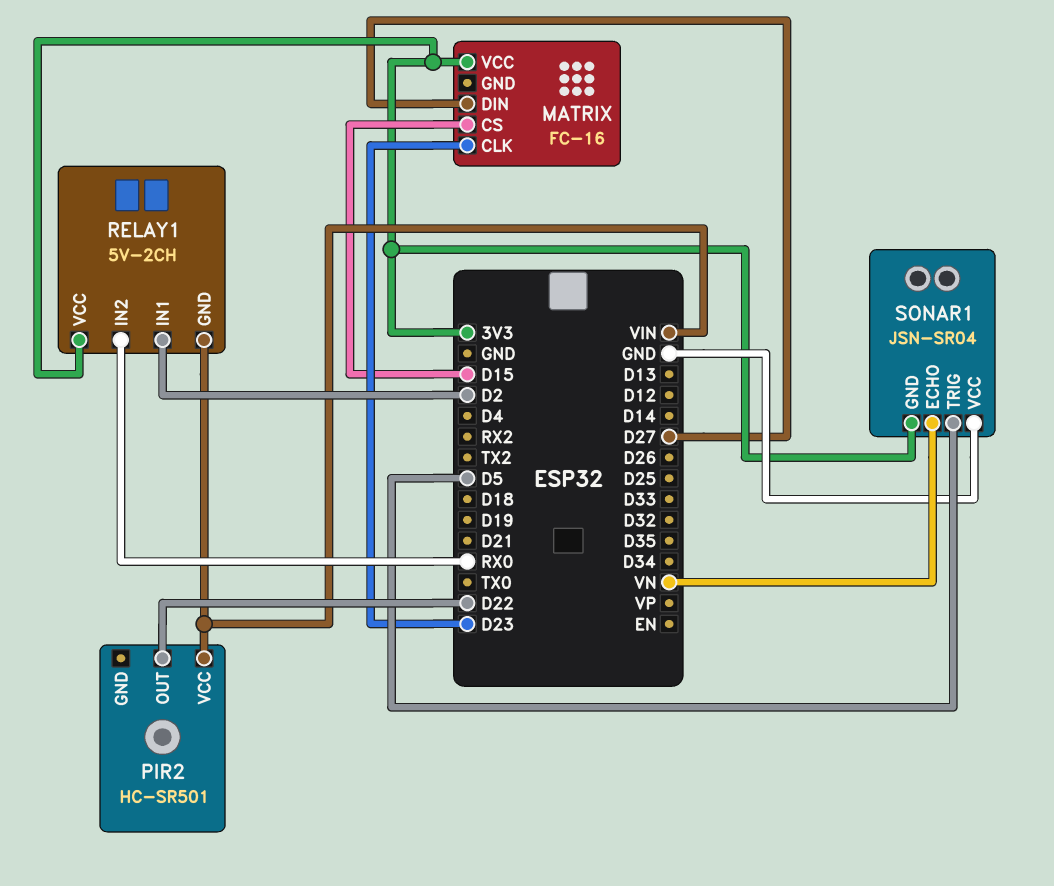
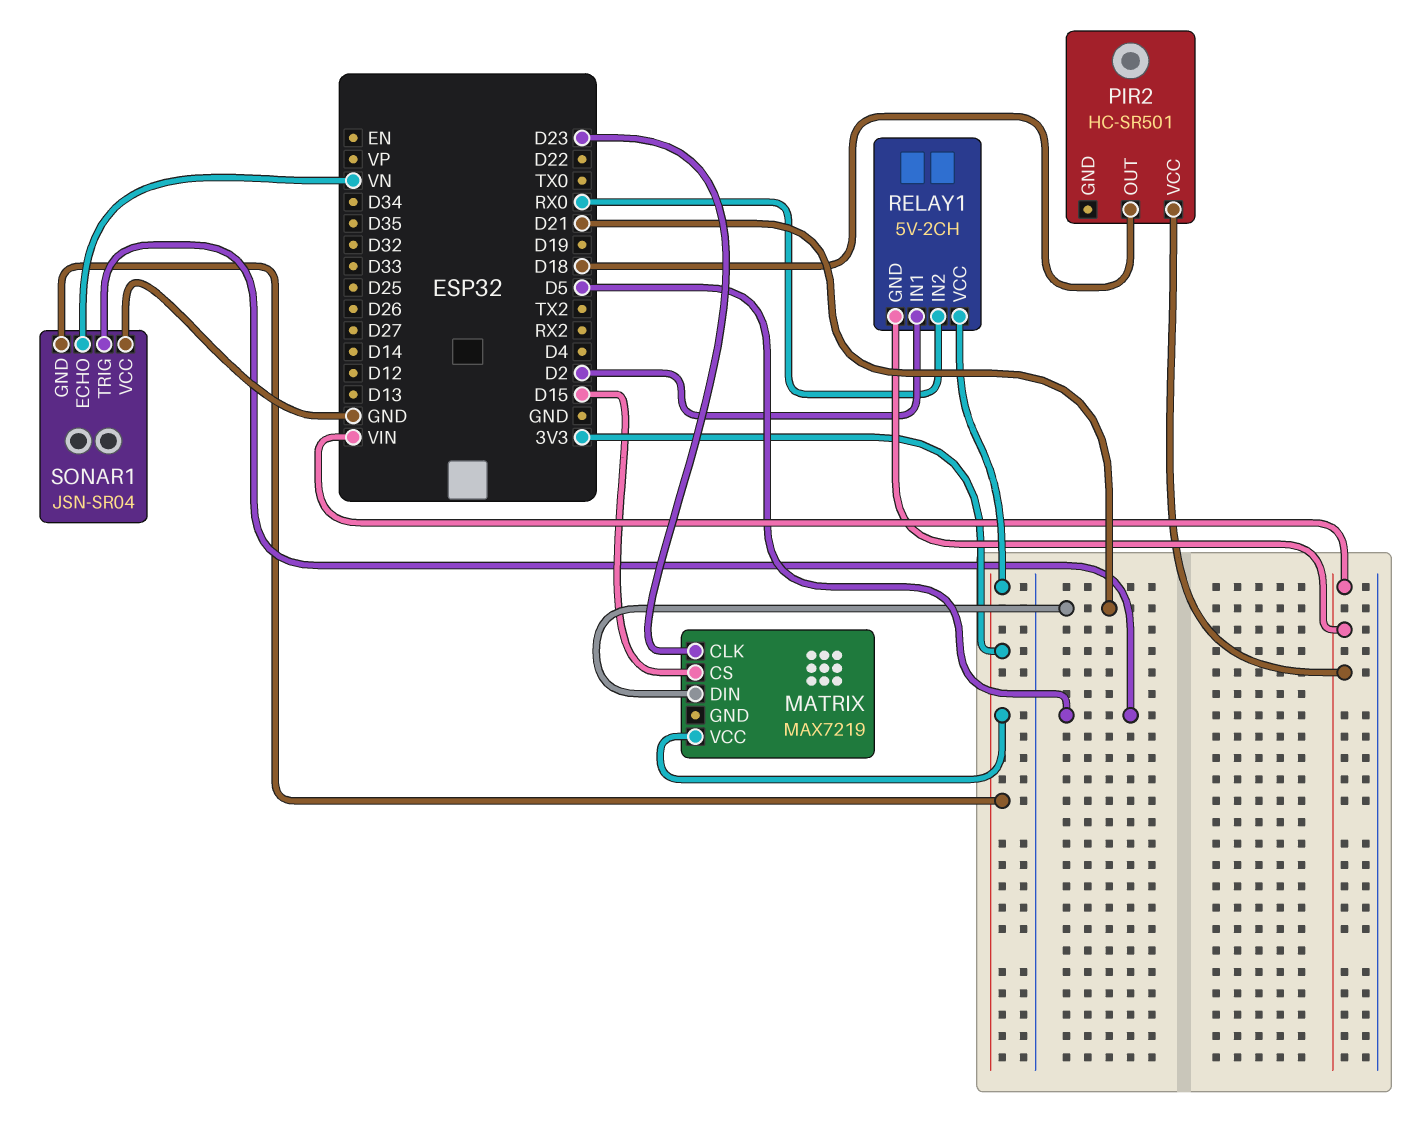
MATRIX: FC-16 -> MAX7219
MATRIX pin DIN: D27 -> D21
PIR2 pin OUT: D22 -> D18

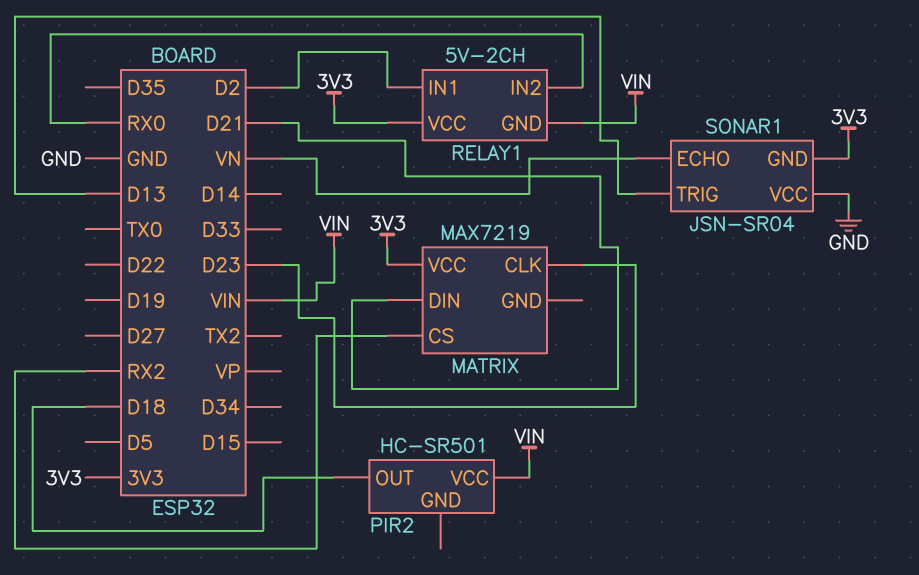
MATRIX pin CS: D15 -> RX2
SONAR1 pin TRIG: D5 -> D13

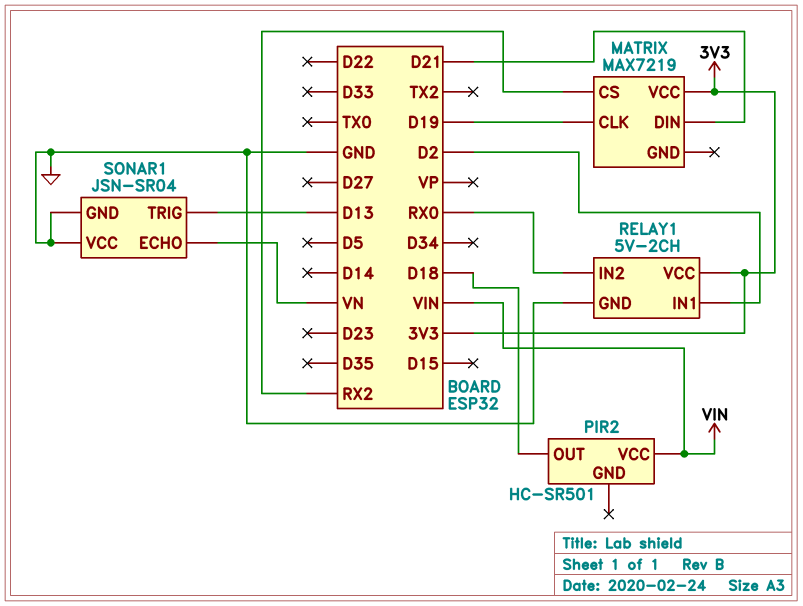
MATRIX pin CLK: D23 -> D19
RELAY1 pin GND: VIN -> GND
SONAR1 pin GND: 3V3 -> GND

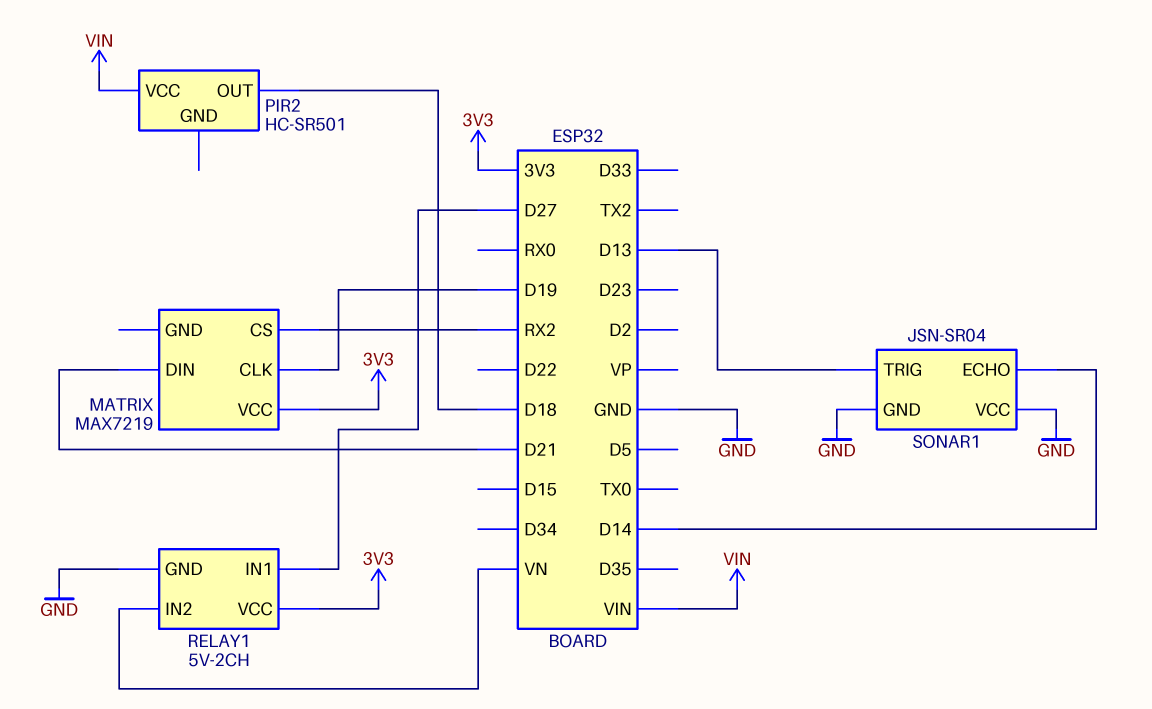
RELAY1 pin IN1: D2 -> D27
RELAY1 pin IN2: RX0 -> VN
SONAR1 pin ECHO: VN -> D14

